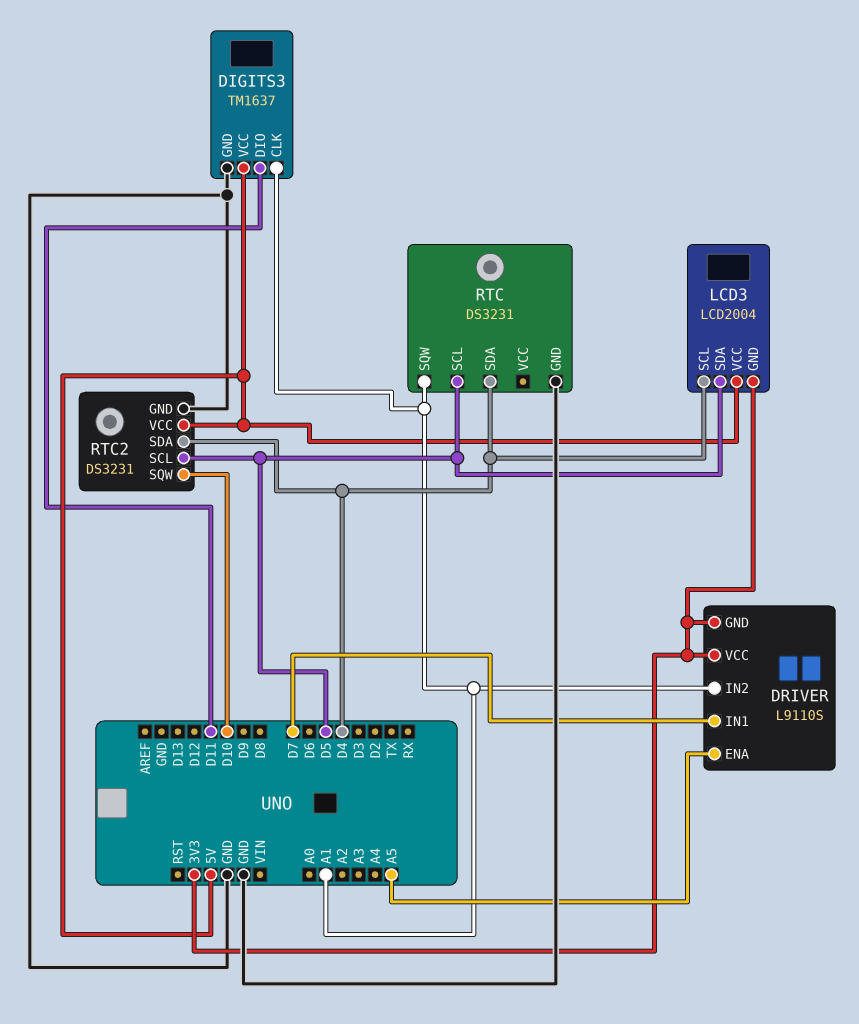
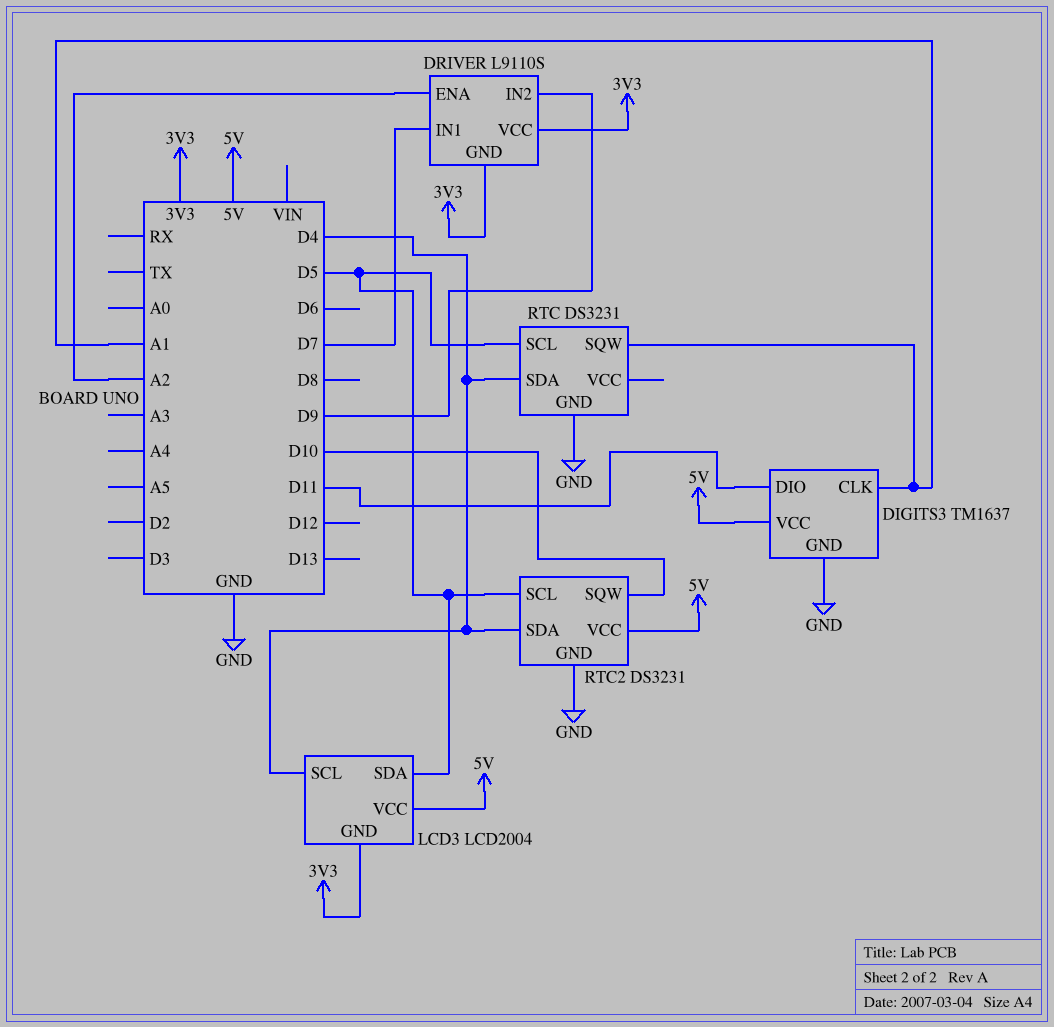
DRIVER pin ENA: A5 -> A2
DRIVER pin IN2: A1 -> D9

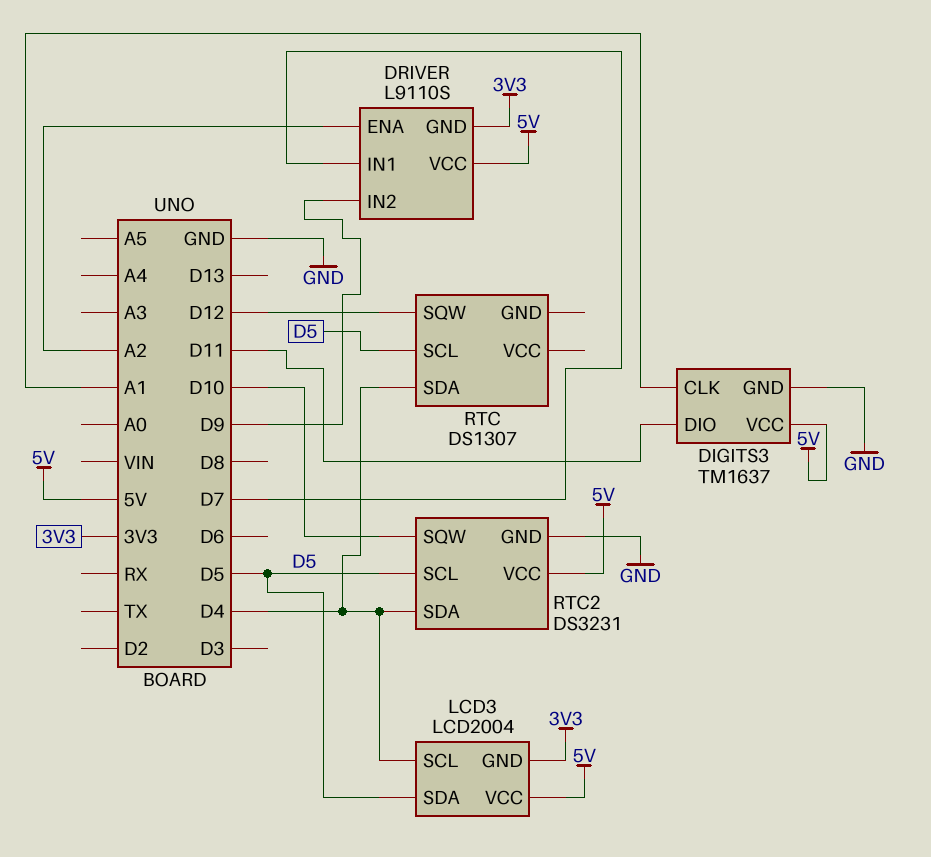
DRIVER pin VCC: 3V3 -> 5V
RTC: DS3231 -> DS1307
RTC pin GND: GND -> none
RTC pin SQW: A1 -> D12

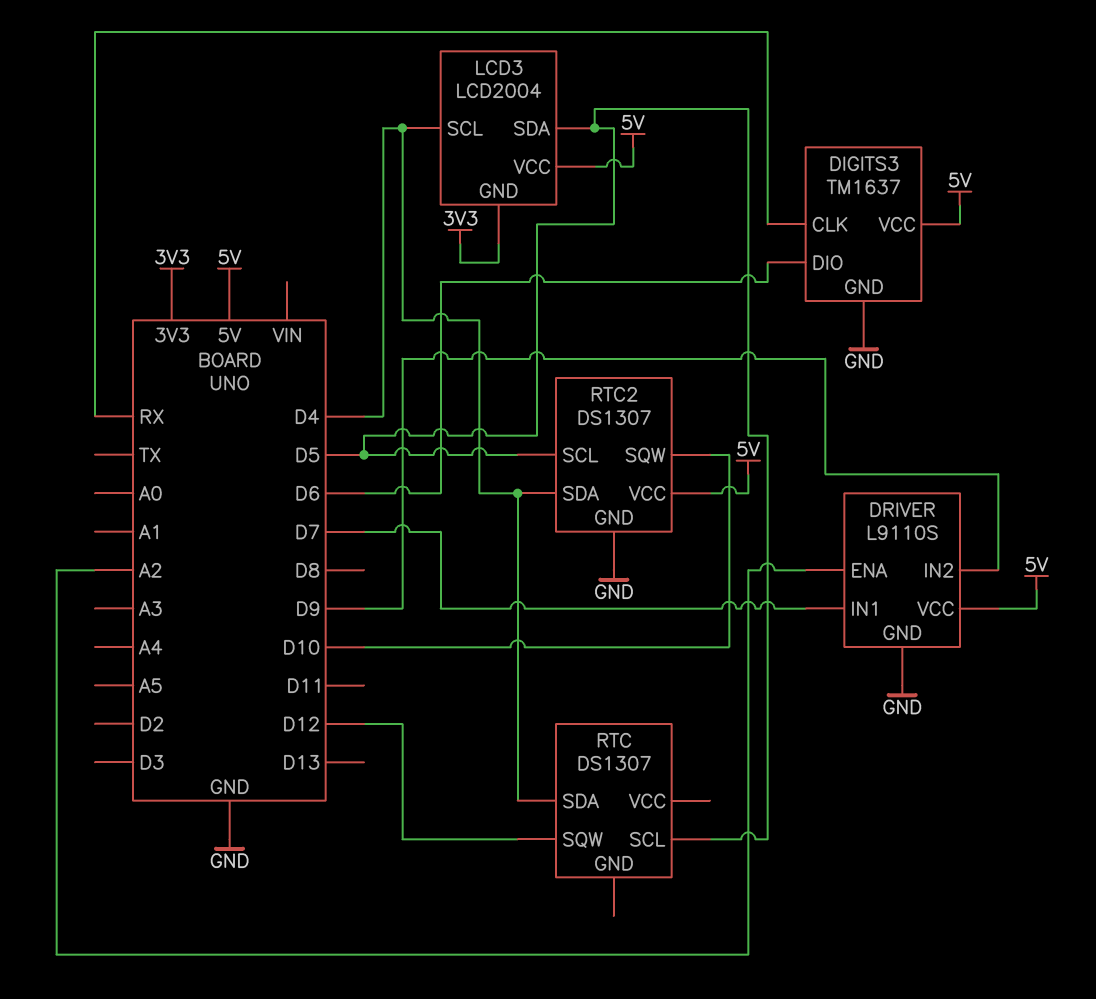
DIGITS3 pin CLK: A1 -> RX
DIGITS3 pin DIO: D11 -> D6
DRIVER pin GND: 3V3 -> GND
RTC2: DS3231 -> DS1307

